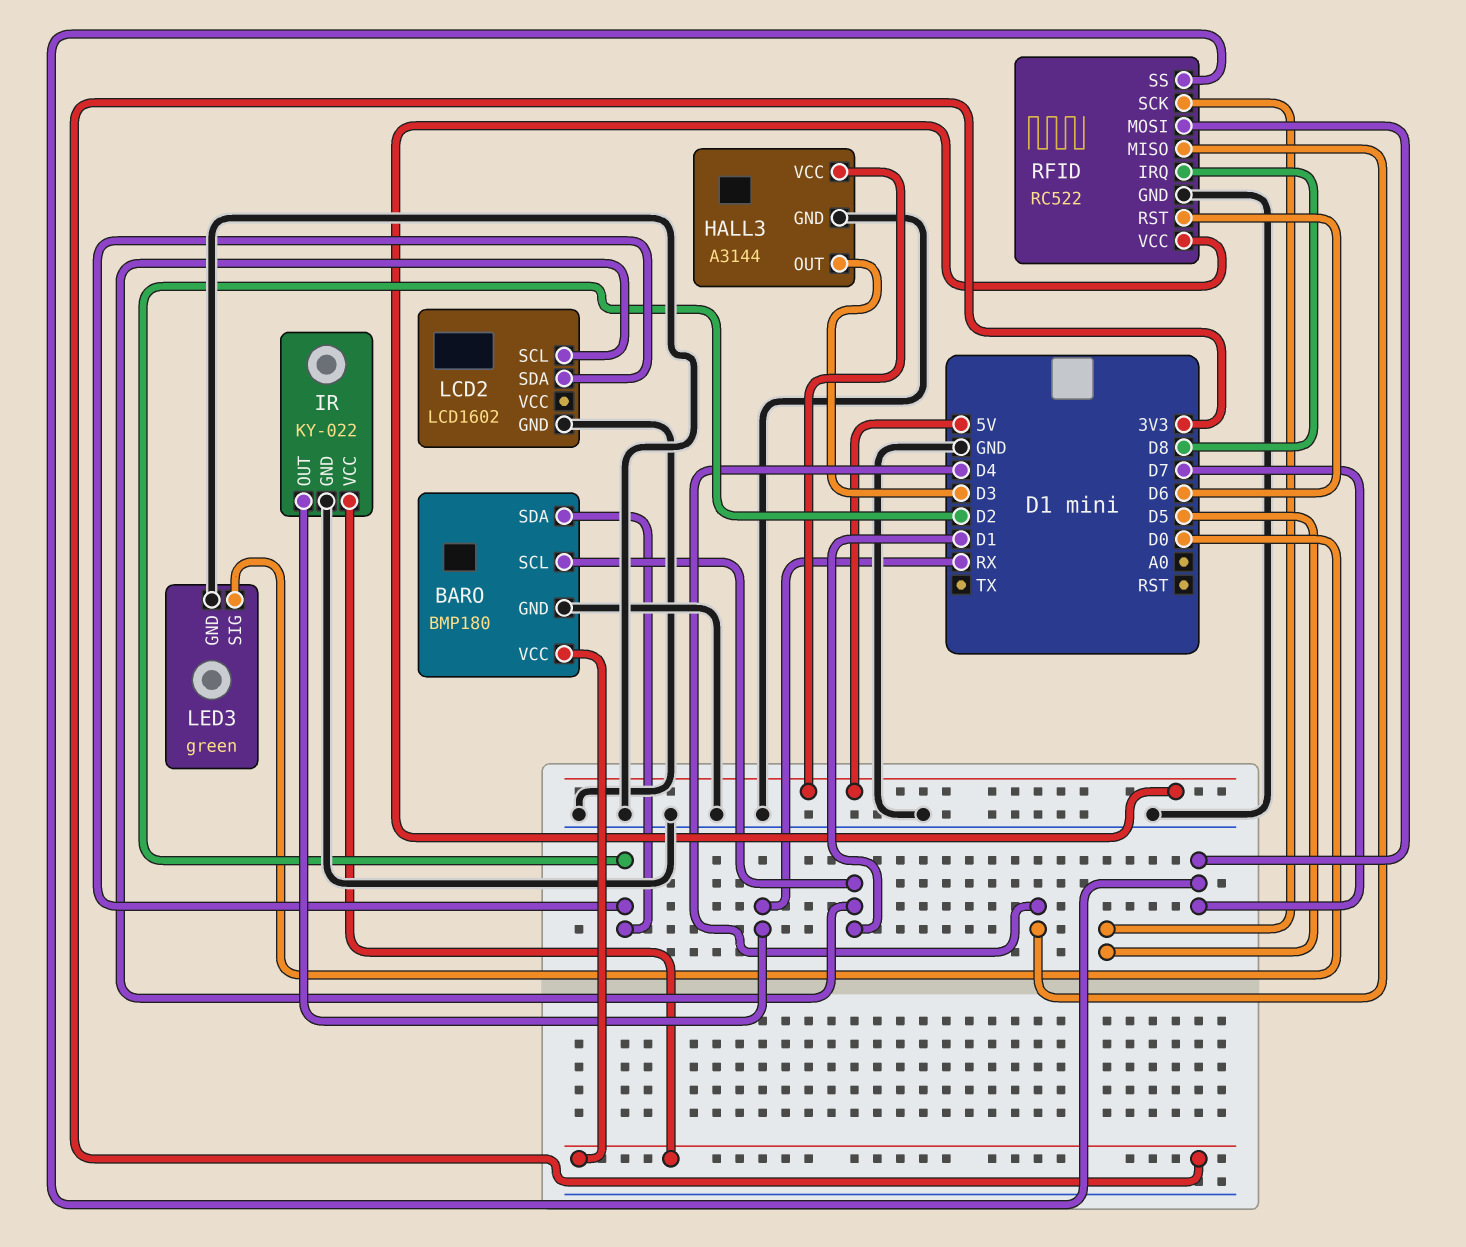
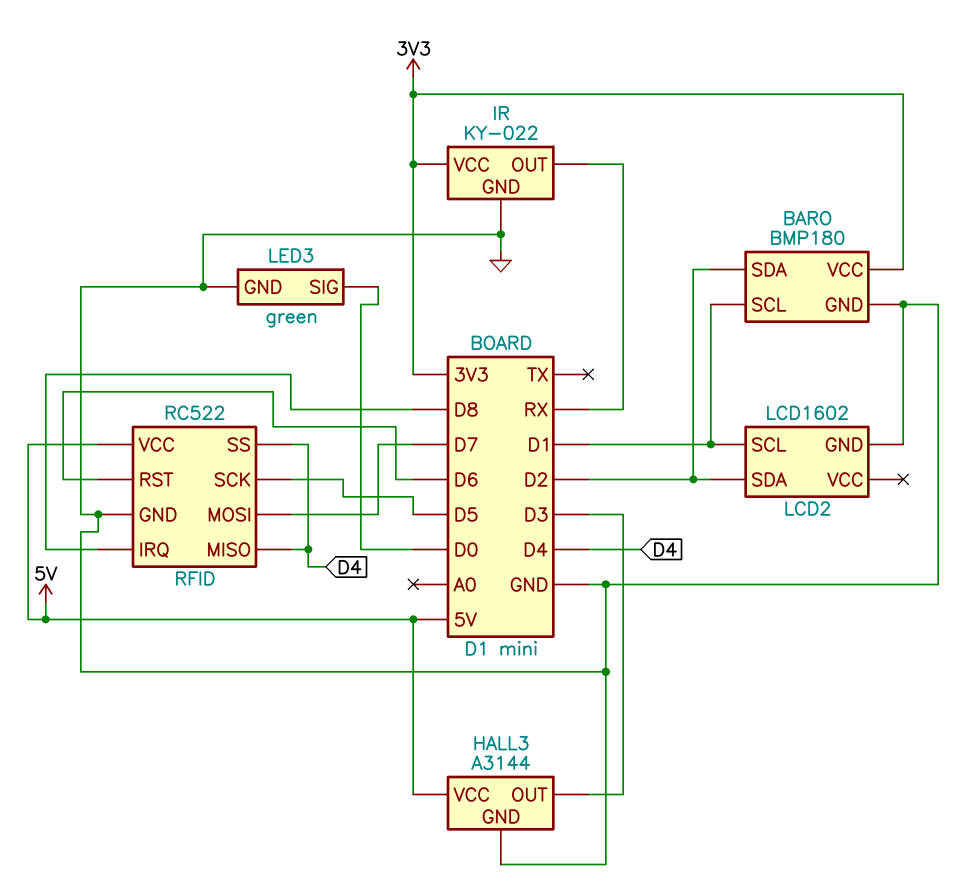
RFID pin SS: D7 -> D4

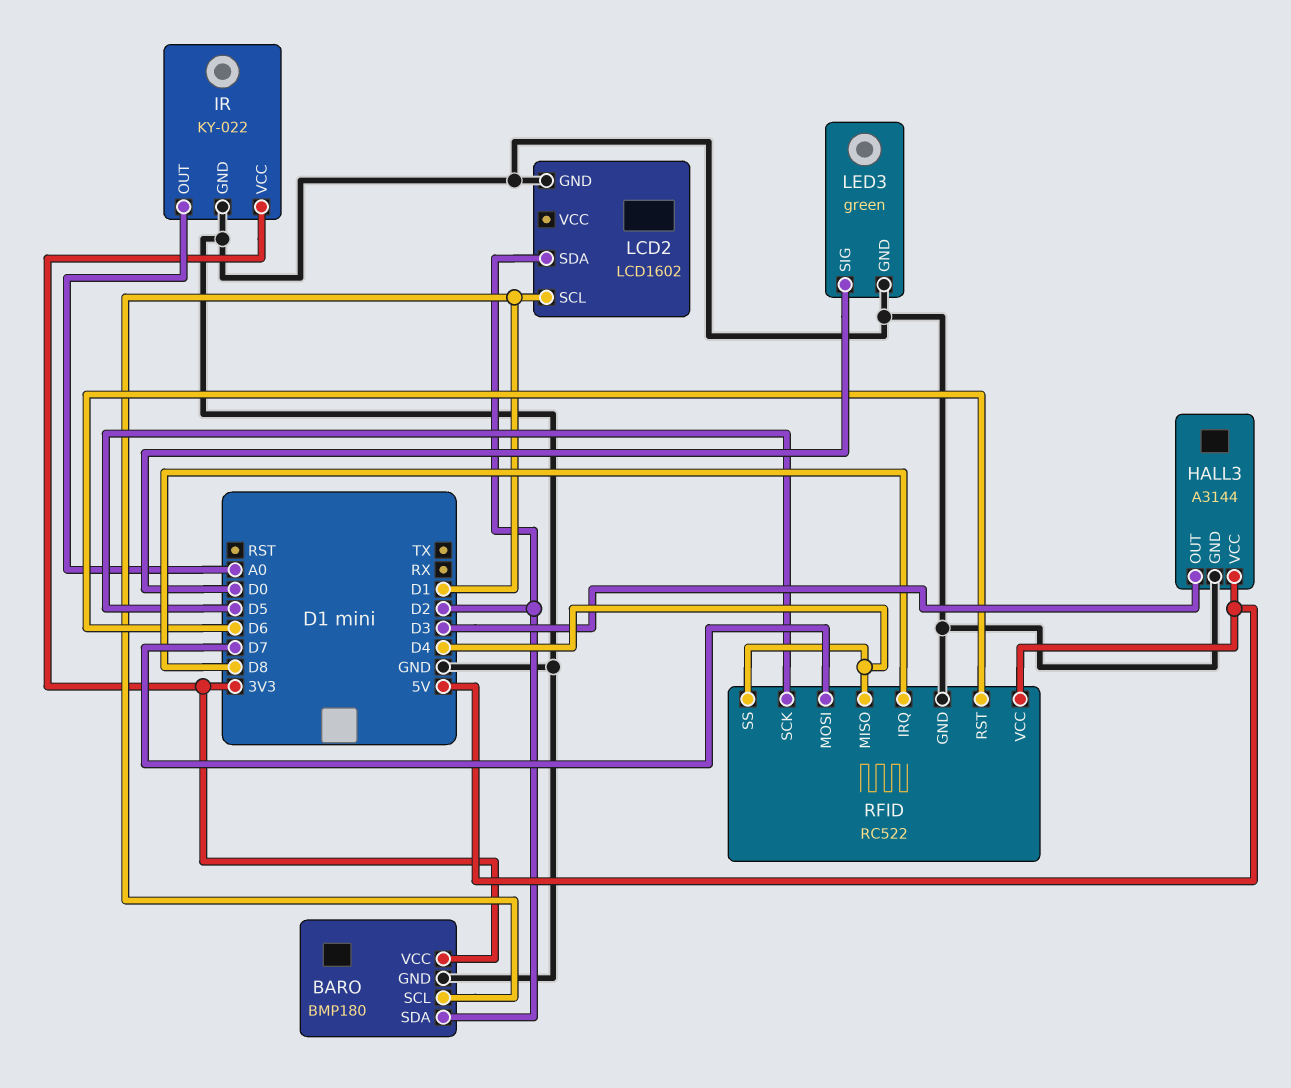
IR pin OUT: RX -> A0

